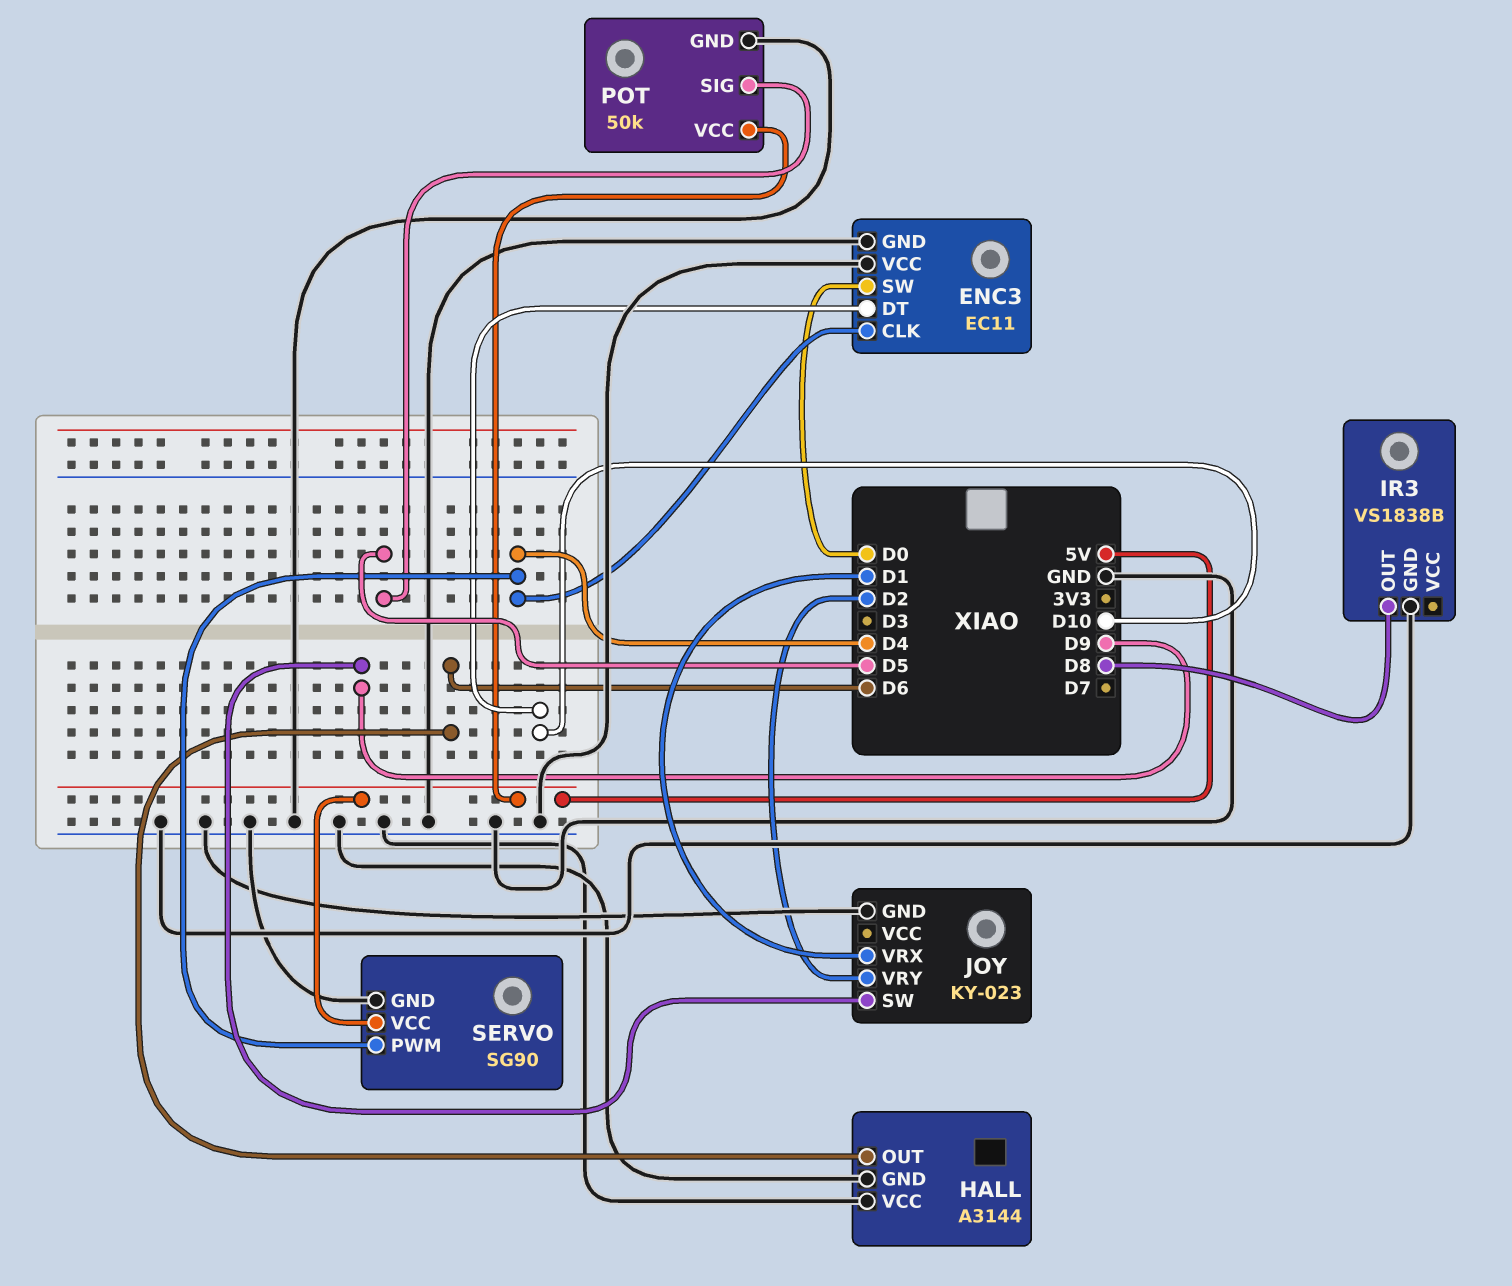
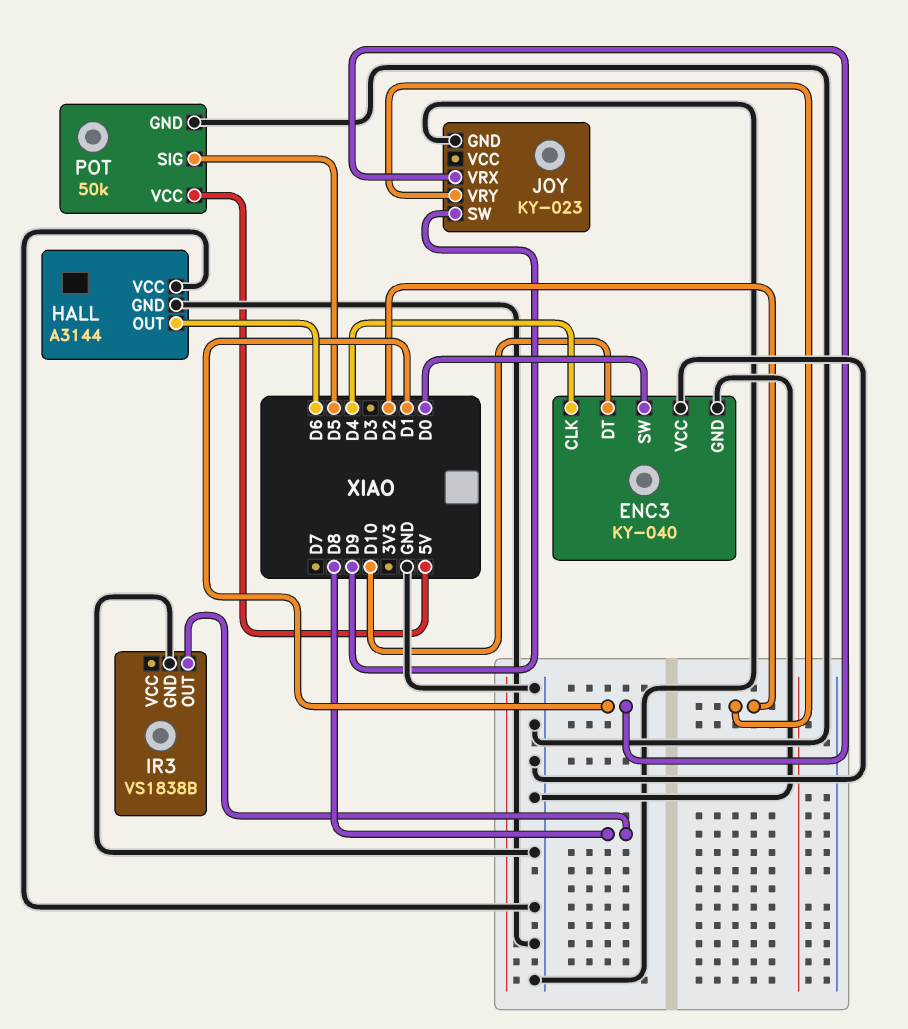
ENC3: EC11 -> KY-040
SERVO: SG90 -> none
SERVO pin GND: GND -> none
SERVO pin PWM: D4 -> none
SERVO pin VCC: 5V -> none

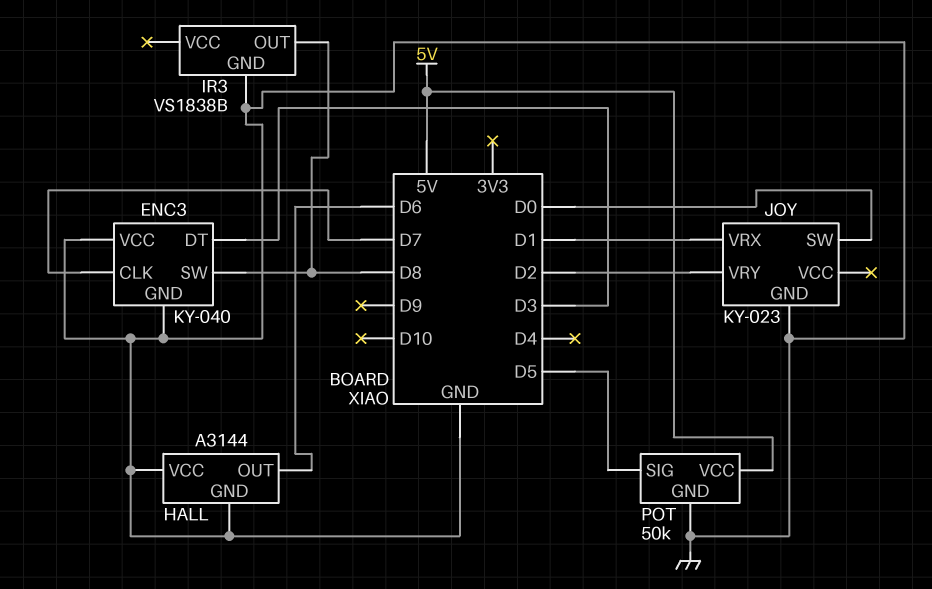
ENC3 pin CLK: D4 -> D7
ENC3 pin DT: D10 -> D3
ENC3 pin SW: D0 -> D8
JOY pin SW: D9 -> D0

